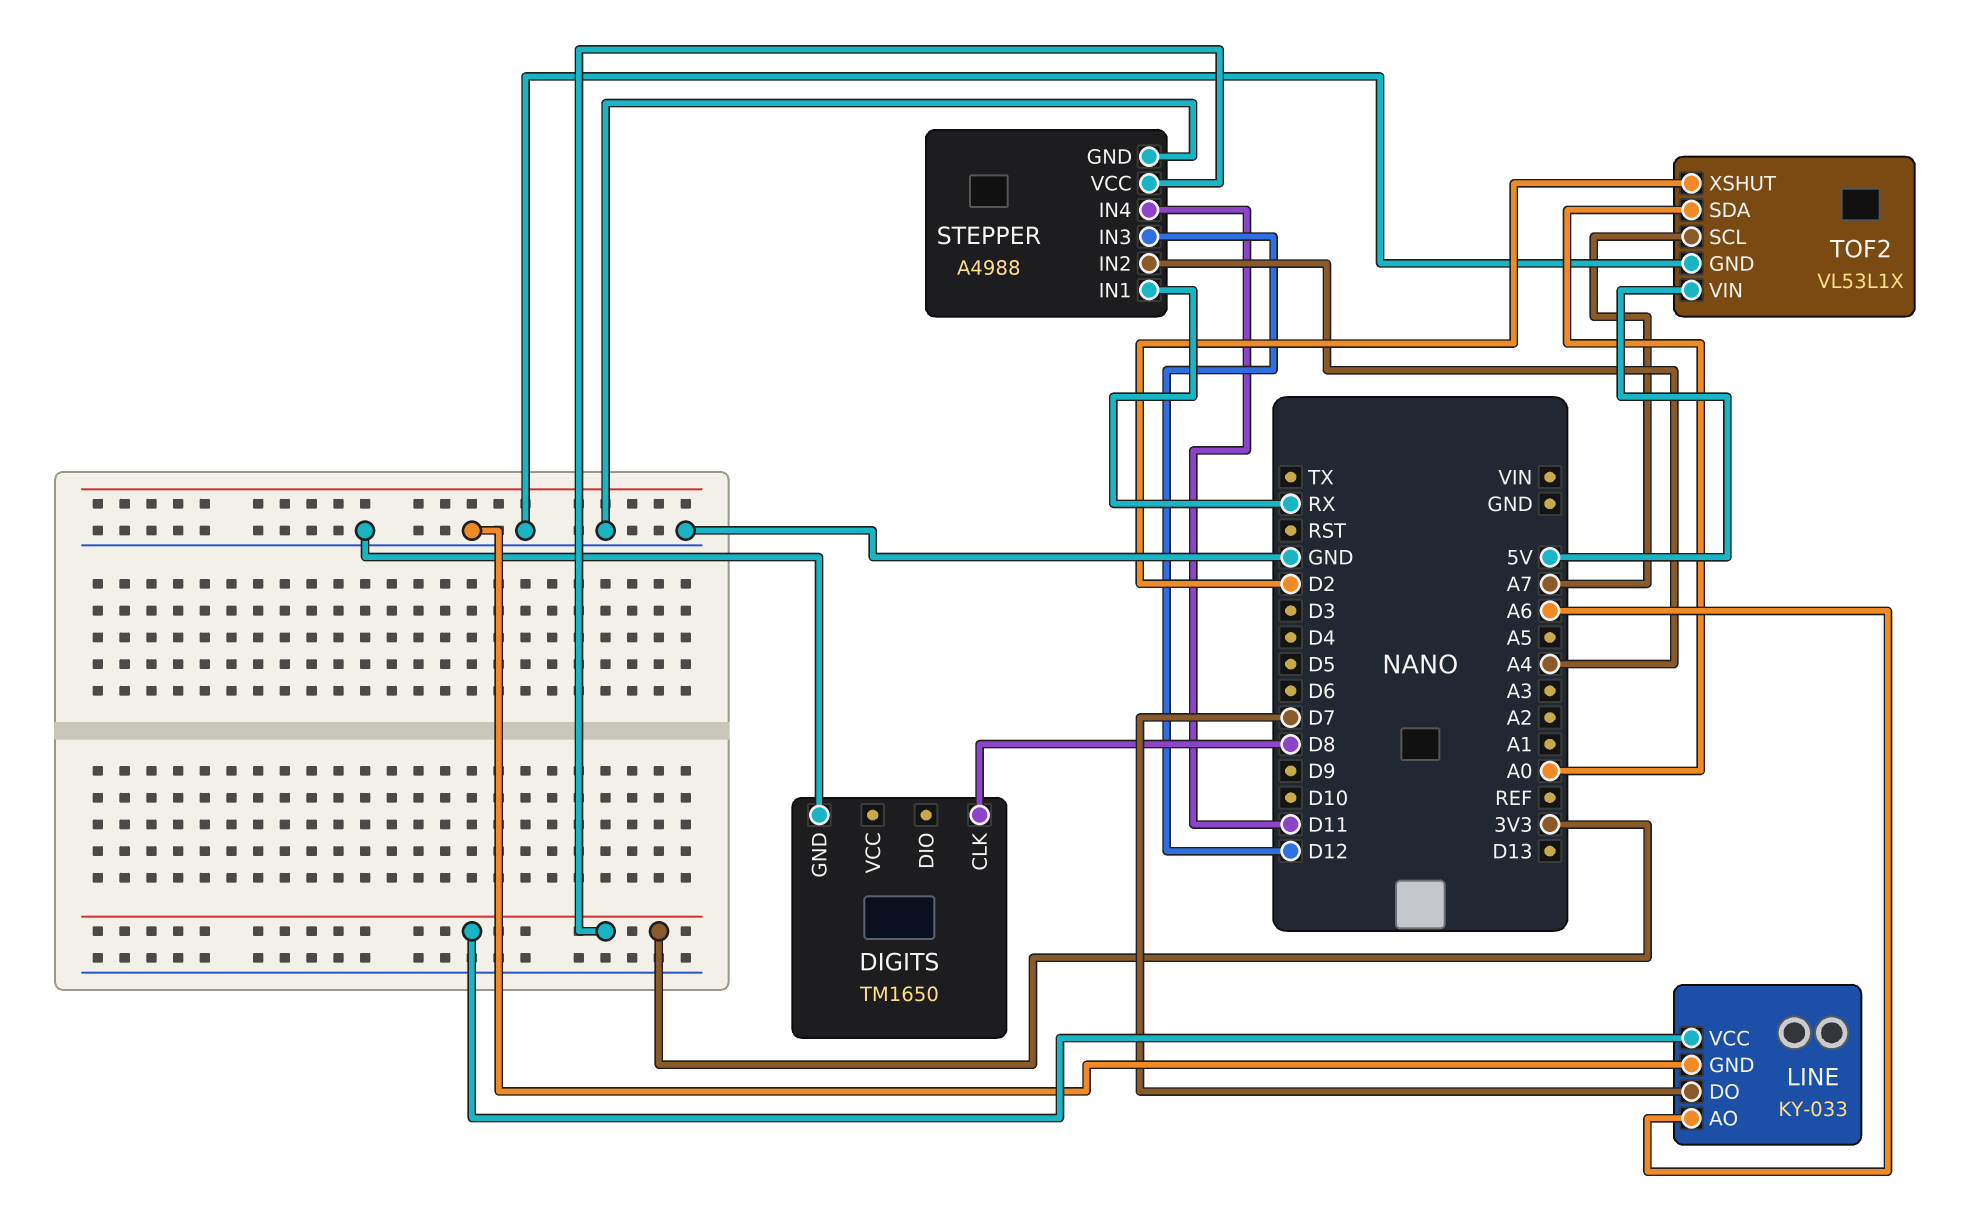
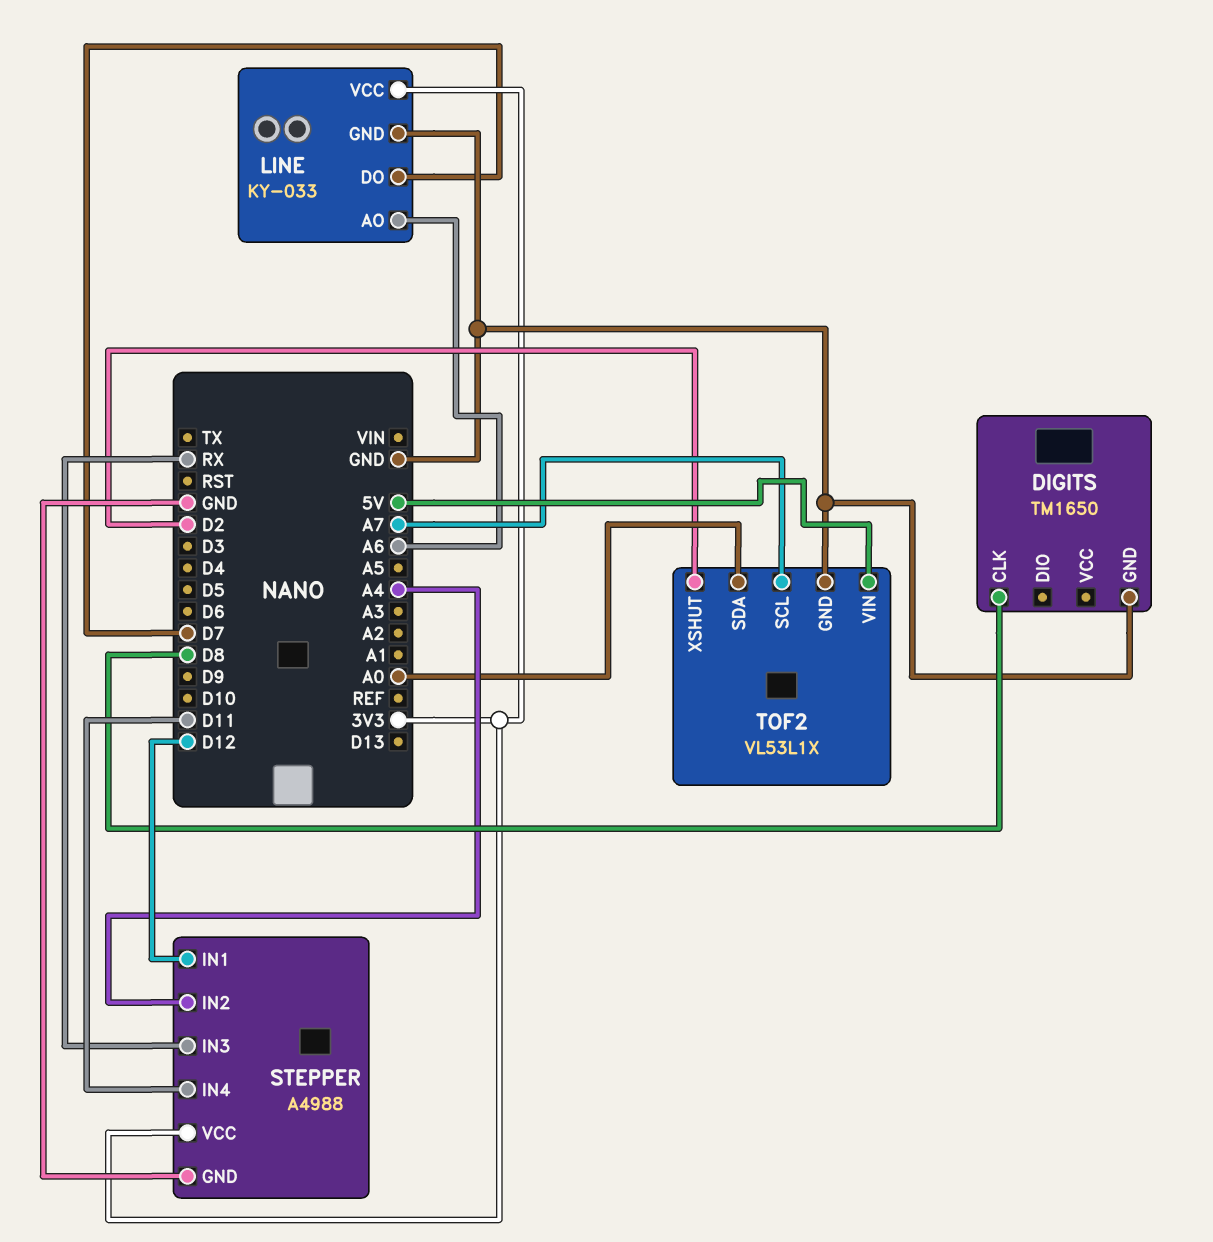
STEPPER pin IN1: RX -> D12
STEPPER pin IN3: D12 -> RX

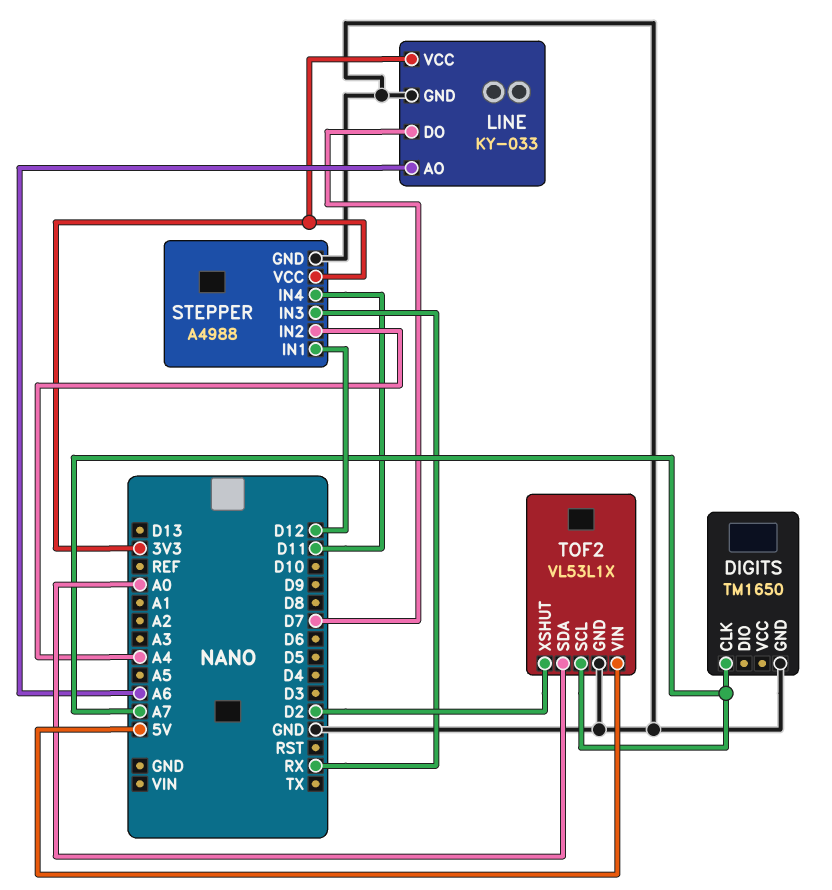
DIGITS pin CLK: D8 -> A7

